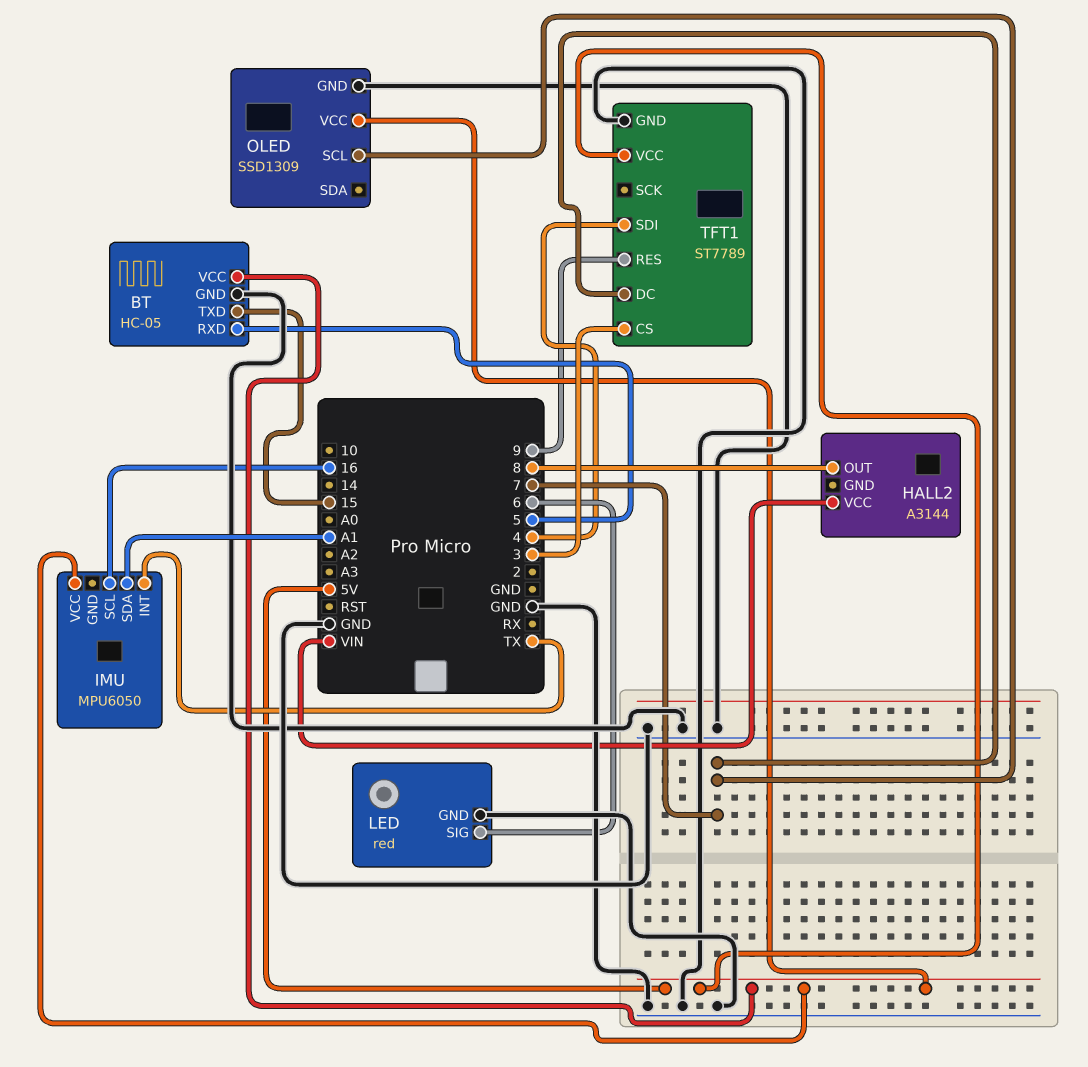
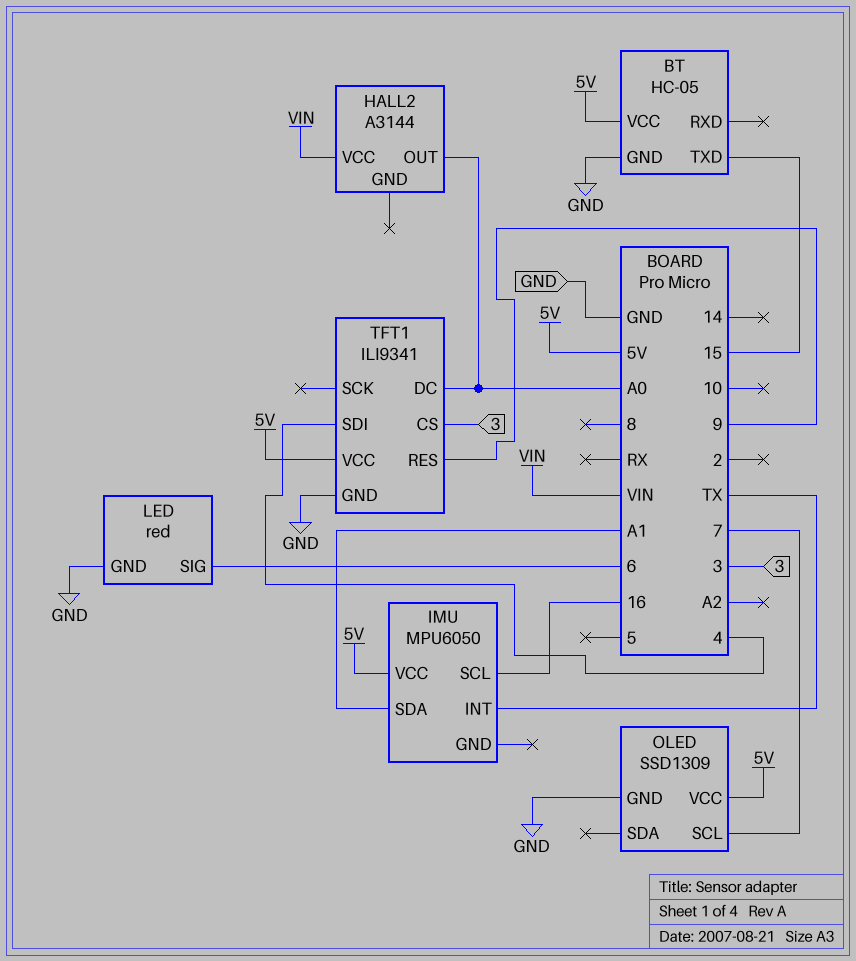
BT pin RXD: 5 -> none
HALL2 pin OUT: 8 -> A0
TFT1: ST7789 -> ILI9341
TFT1 pin DC: 7 -> A0

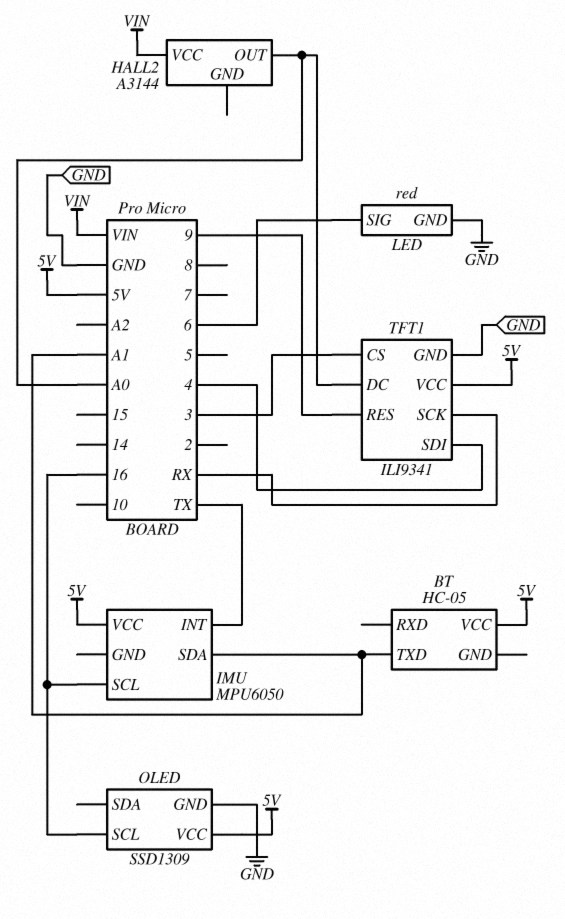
BT pin GND: GND -> none
BT pin TXD: 15 -> A1
OLED pin SCL: 7 -> 16
TFT1 pin SCK: none -> RX

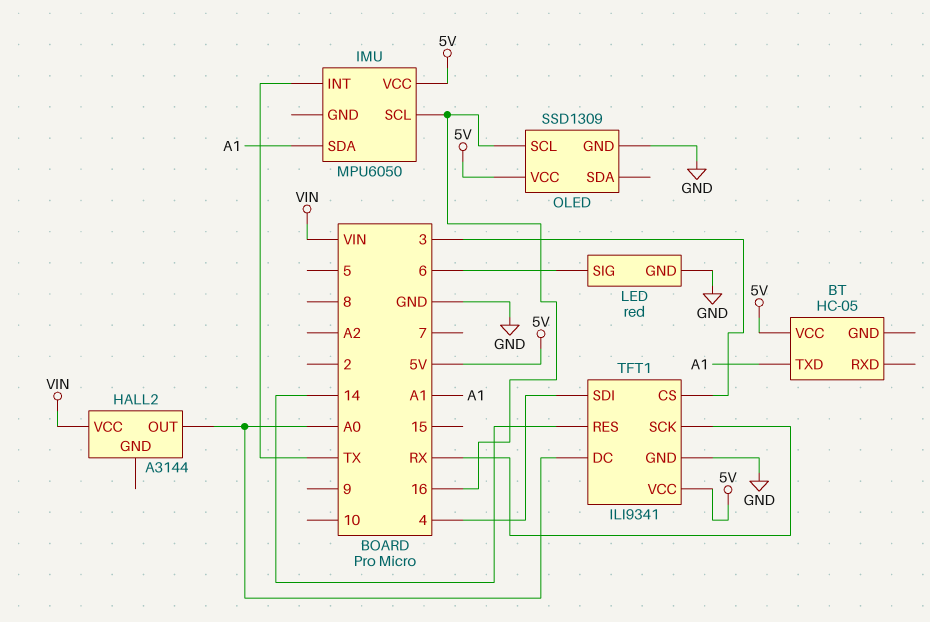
TFT1 pin RES: 9 -> 14

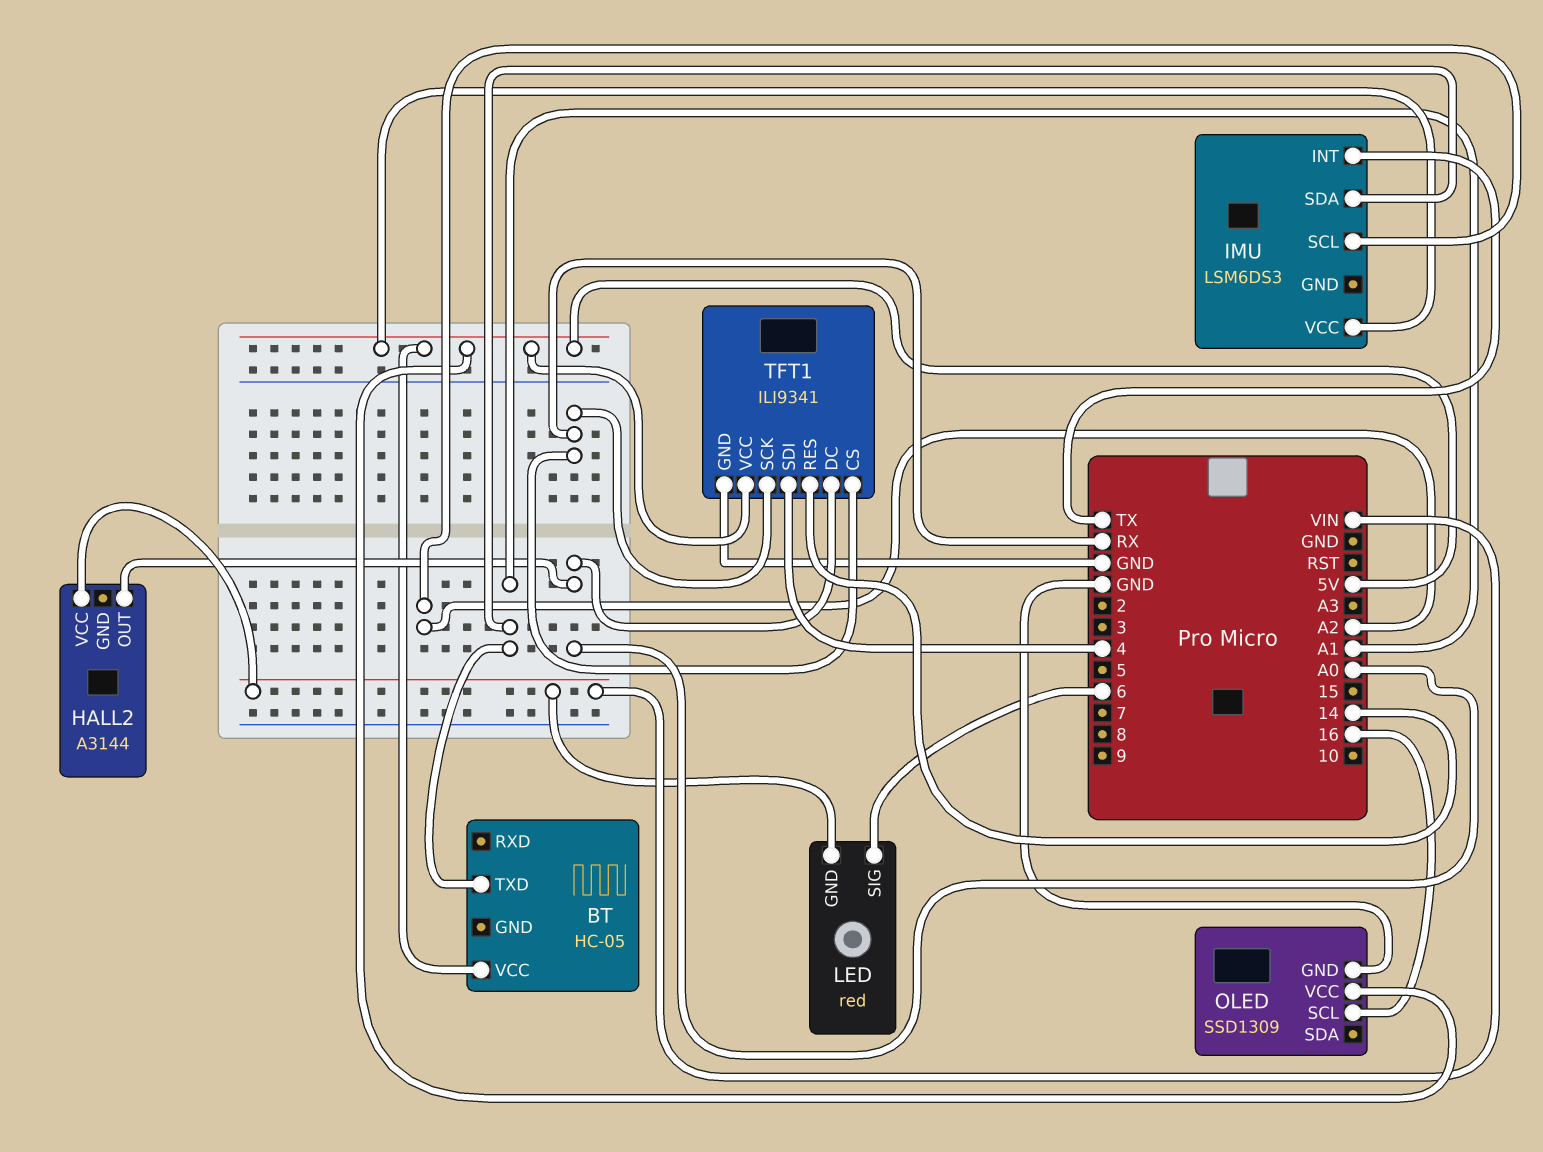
IMU: MPU6050 -> LSM6DS3
IMU pin SCL: 16 -> A2
LED pin GND: GND -> VIN
TFT1 pin CS: 3 -> RX

